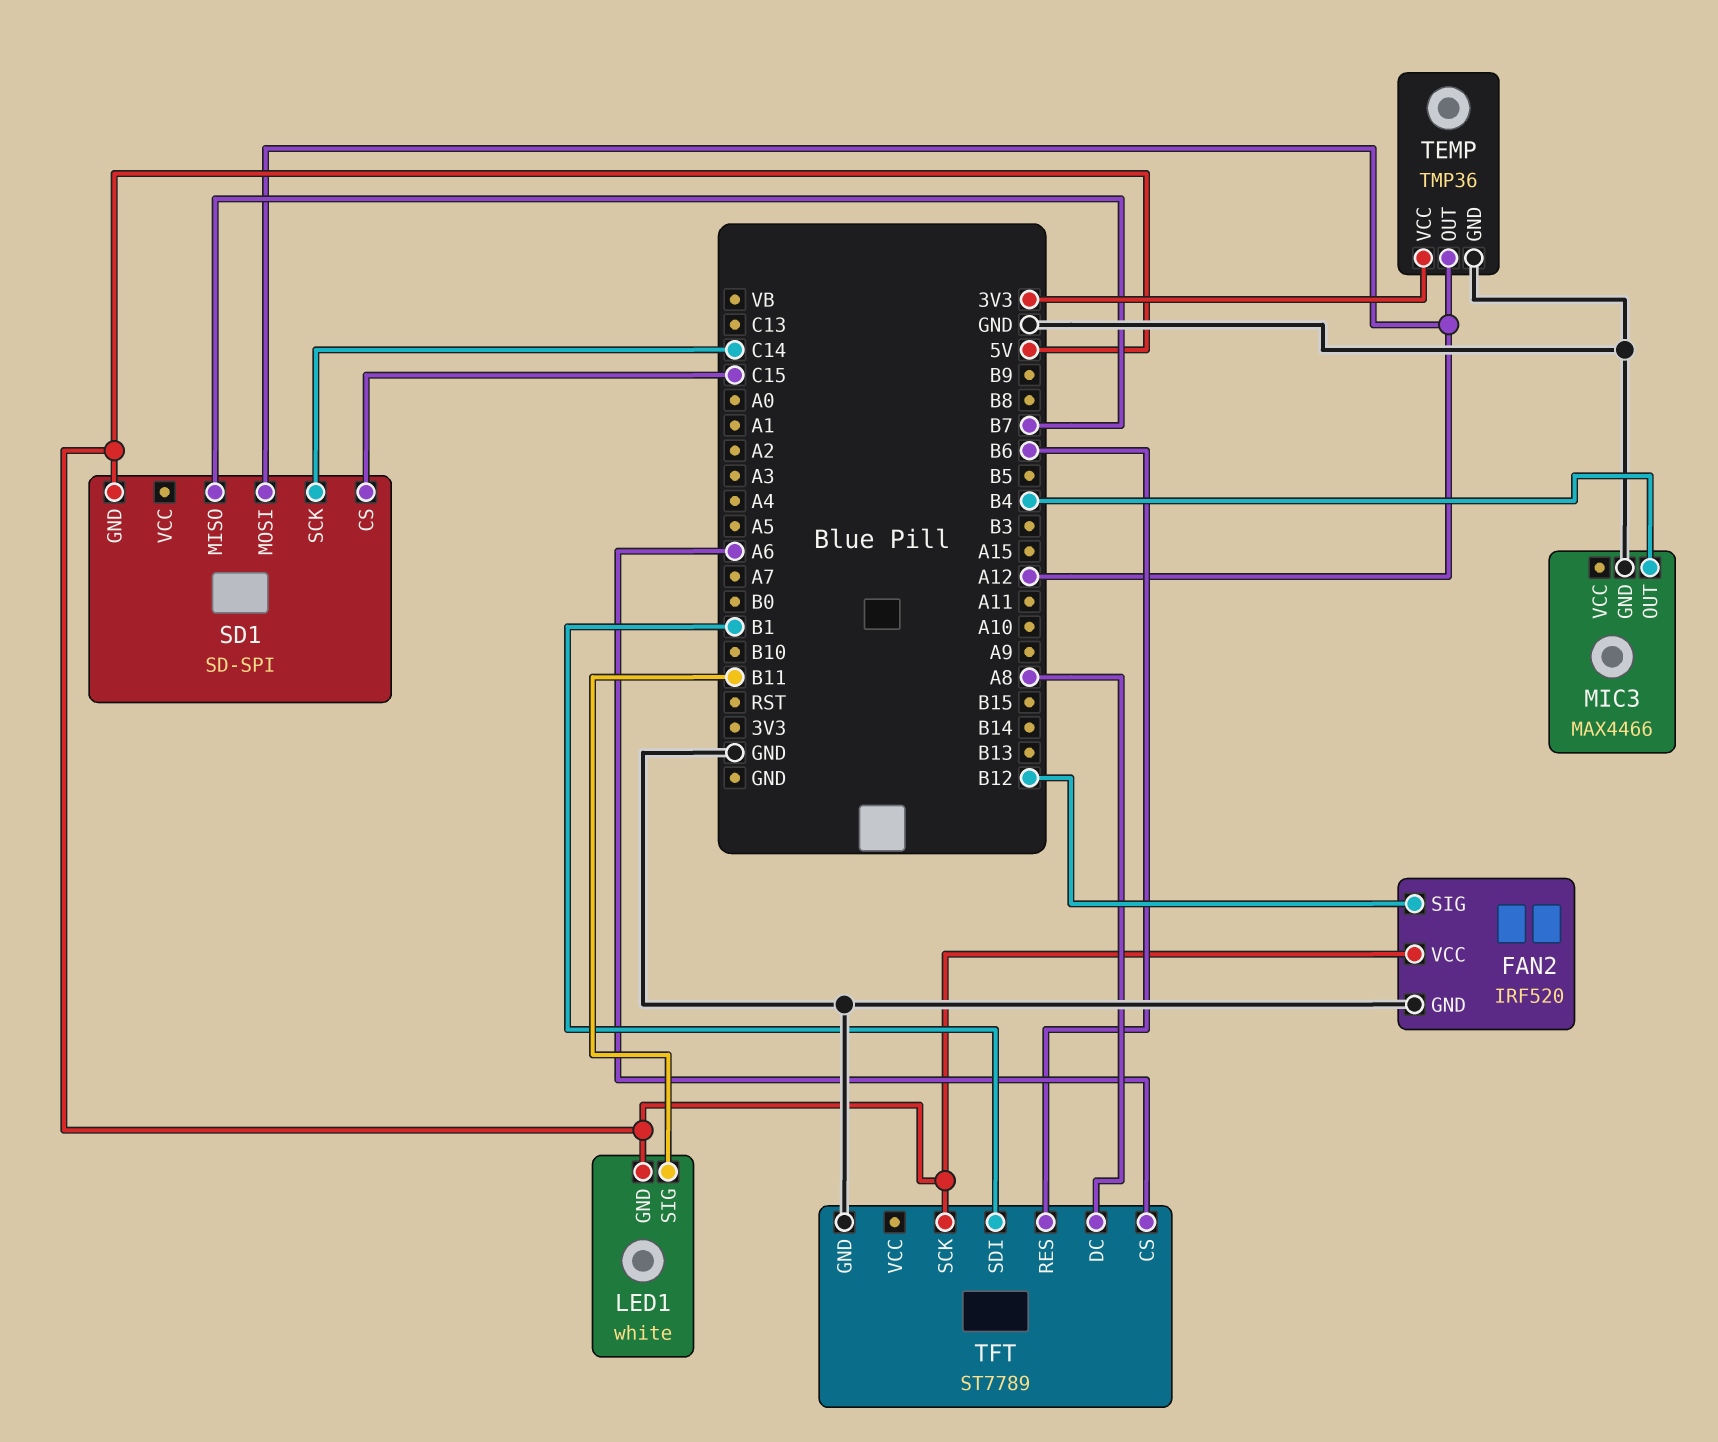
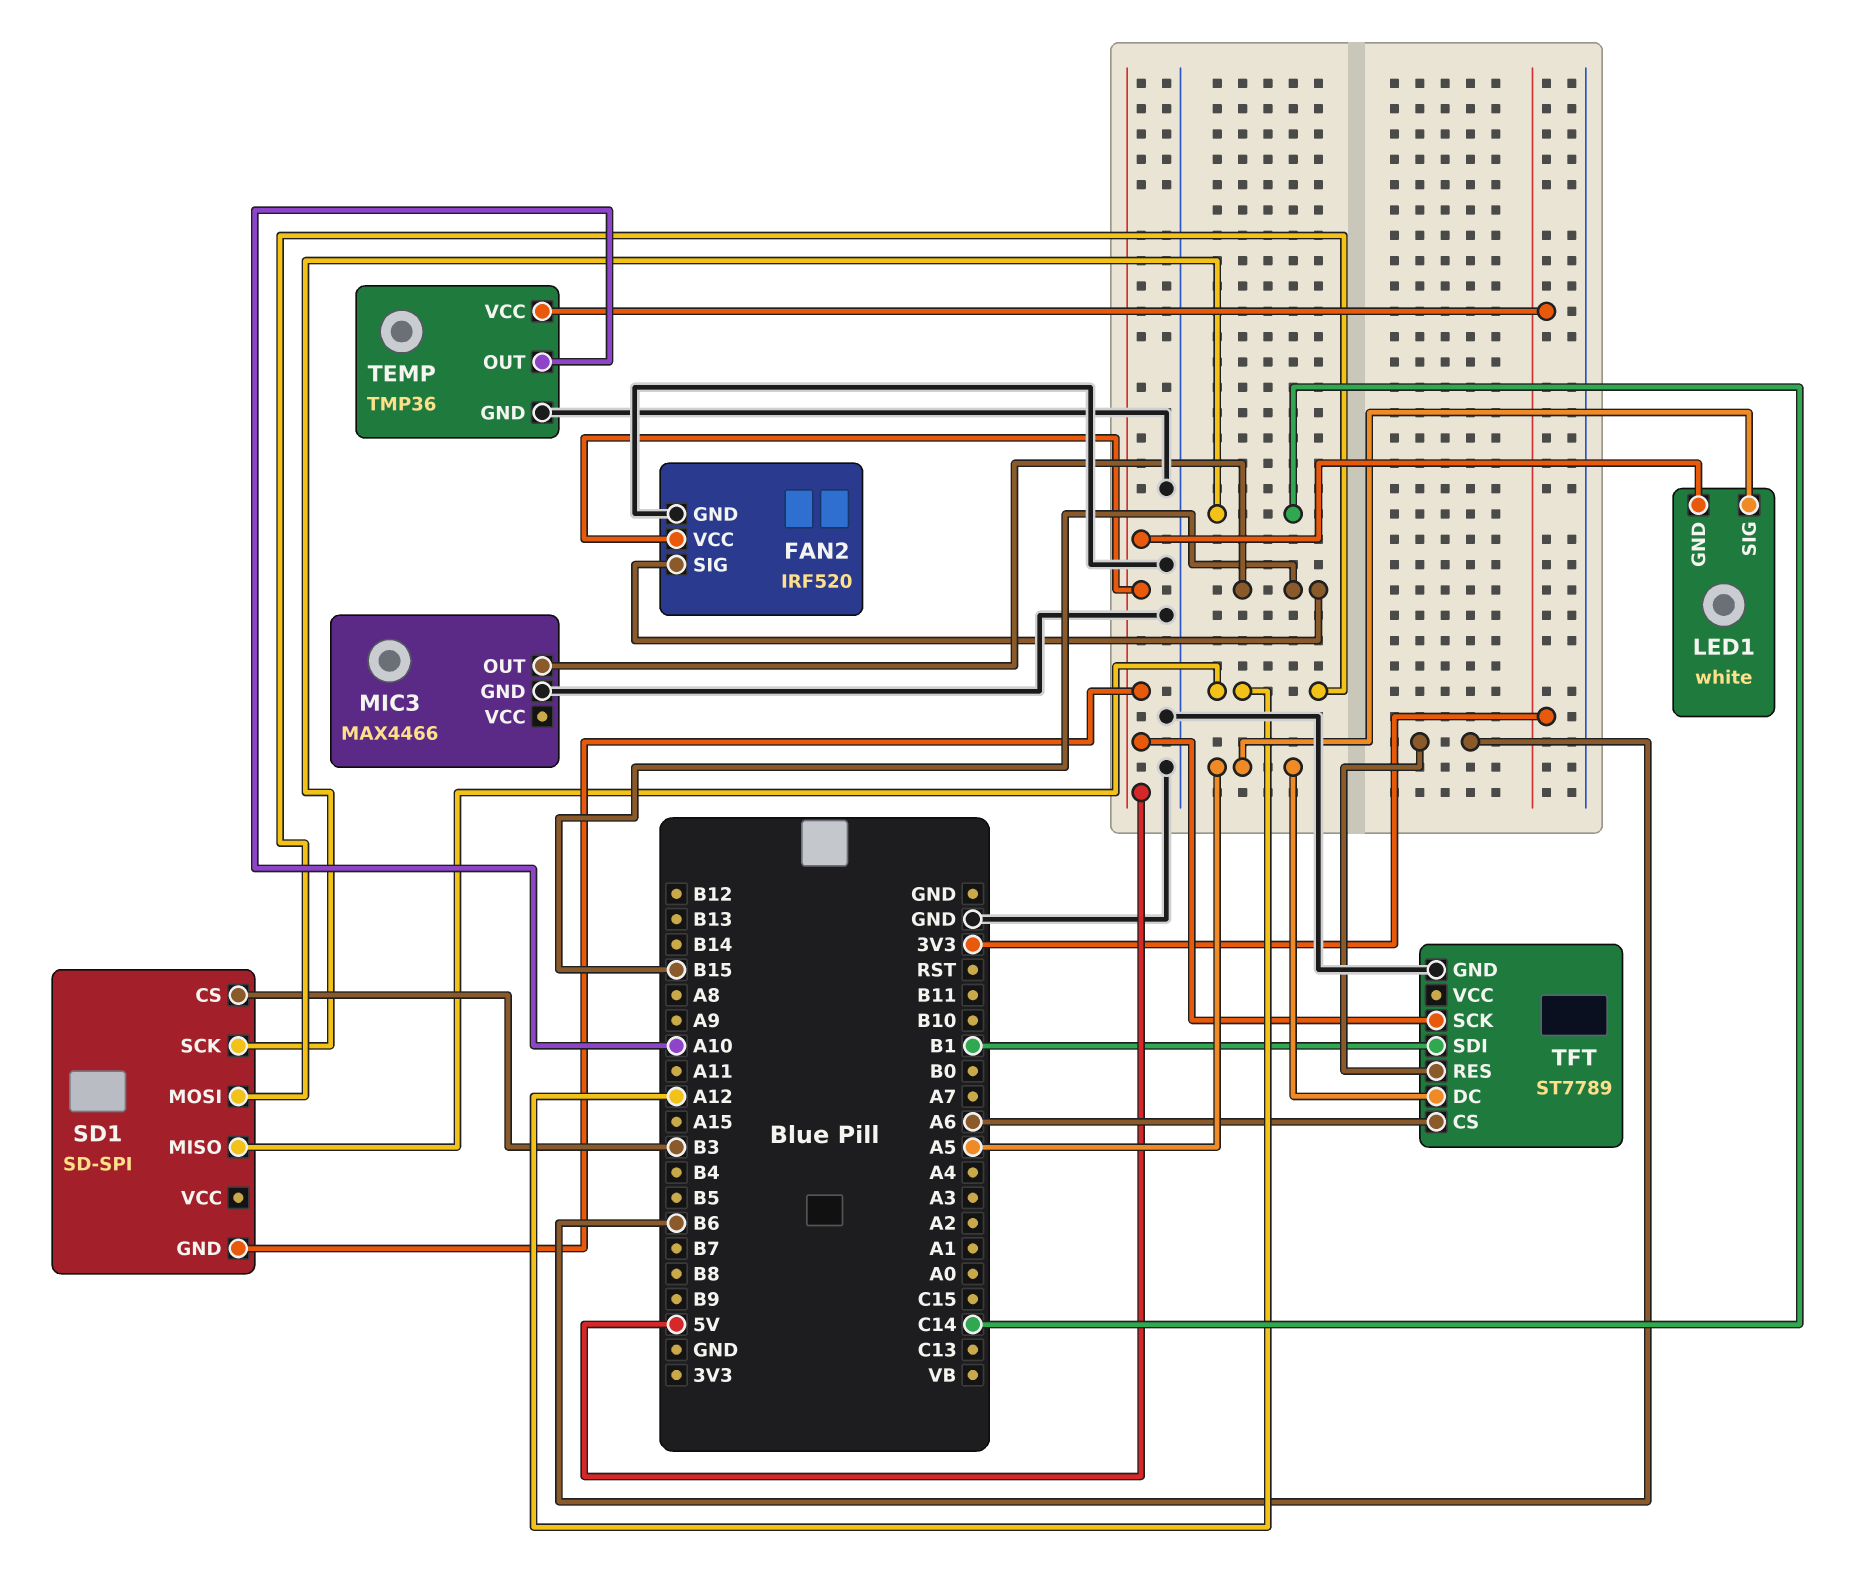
FAN2 pin SIG: B12 -> B15
LED1 pin SIG: B11 -> A5
MIC3 pin OUT: B4 -> B15
SD1 pin CS: C15 -> B3
SD1 pin MISO: B7 -> A12
TEMP pin OUT: A12 -> A10
TFT pin DC: A8 -> A5

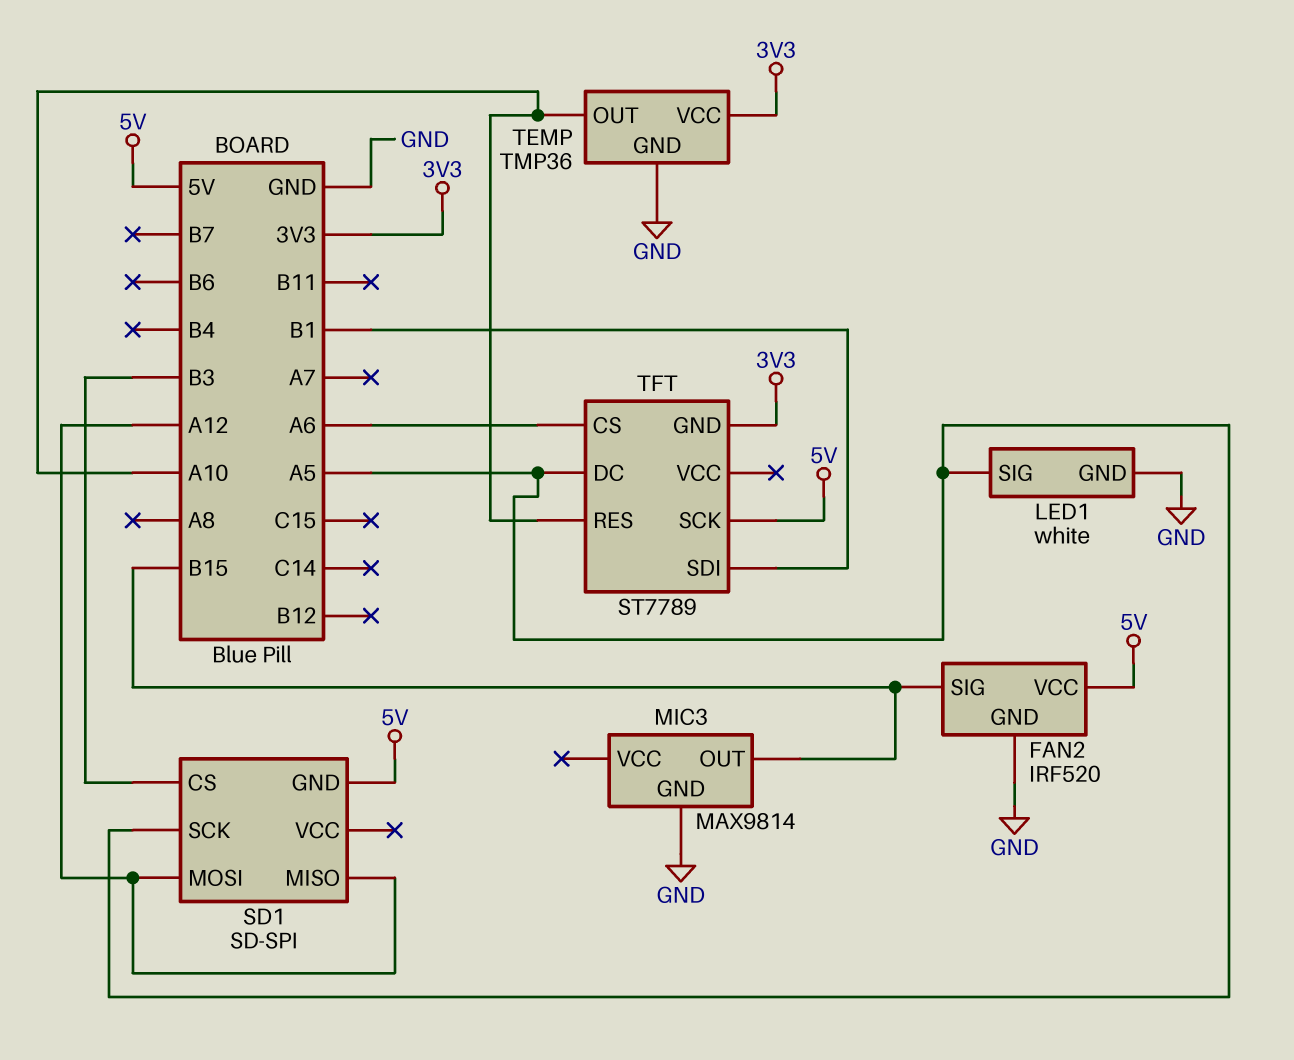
LED1 pin GND: 5V -> GND
MIC3: MAX4466 -> MAX9814
SD1 pin SCK: C14 -> A5
TFT pin GND: GND -> 3V3
TFT pin RES: B6 -> A10

